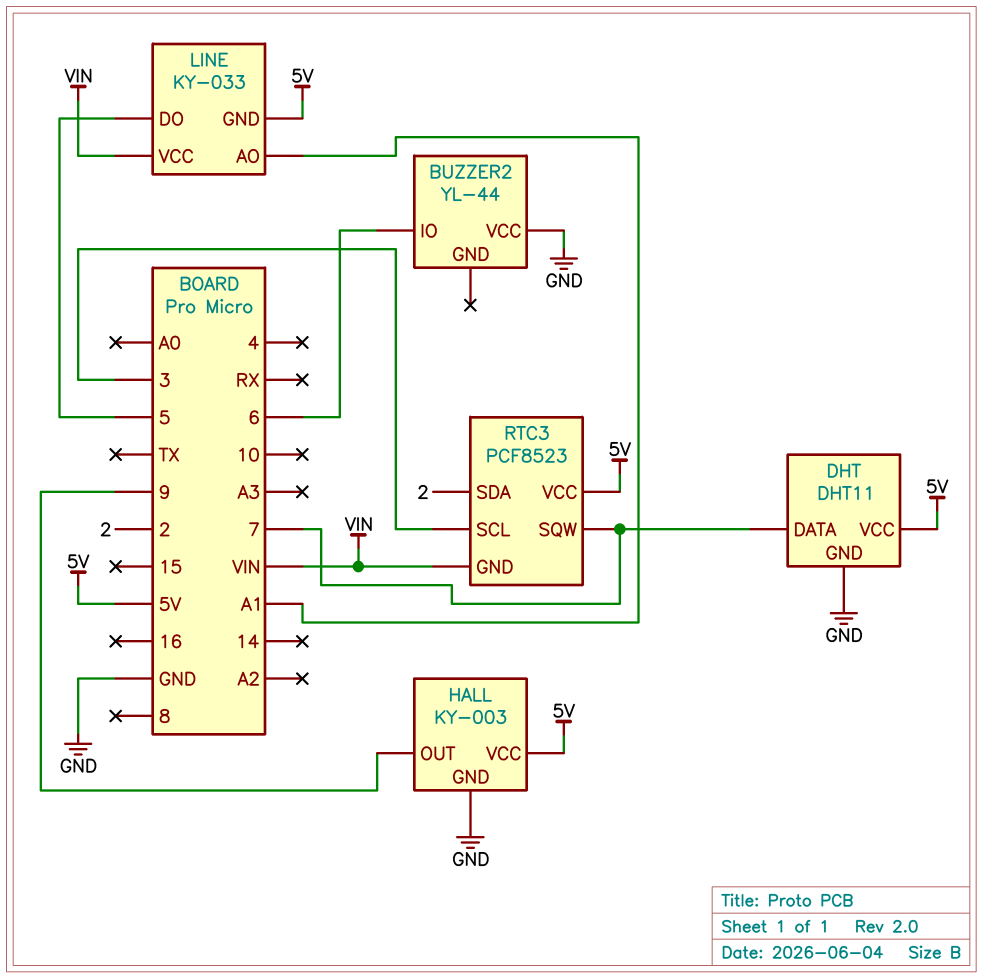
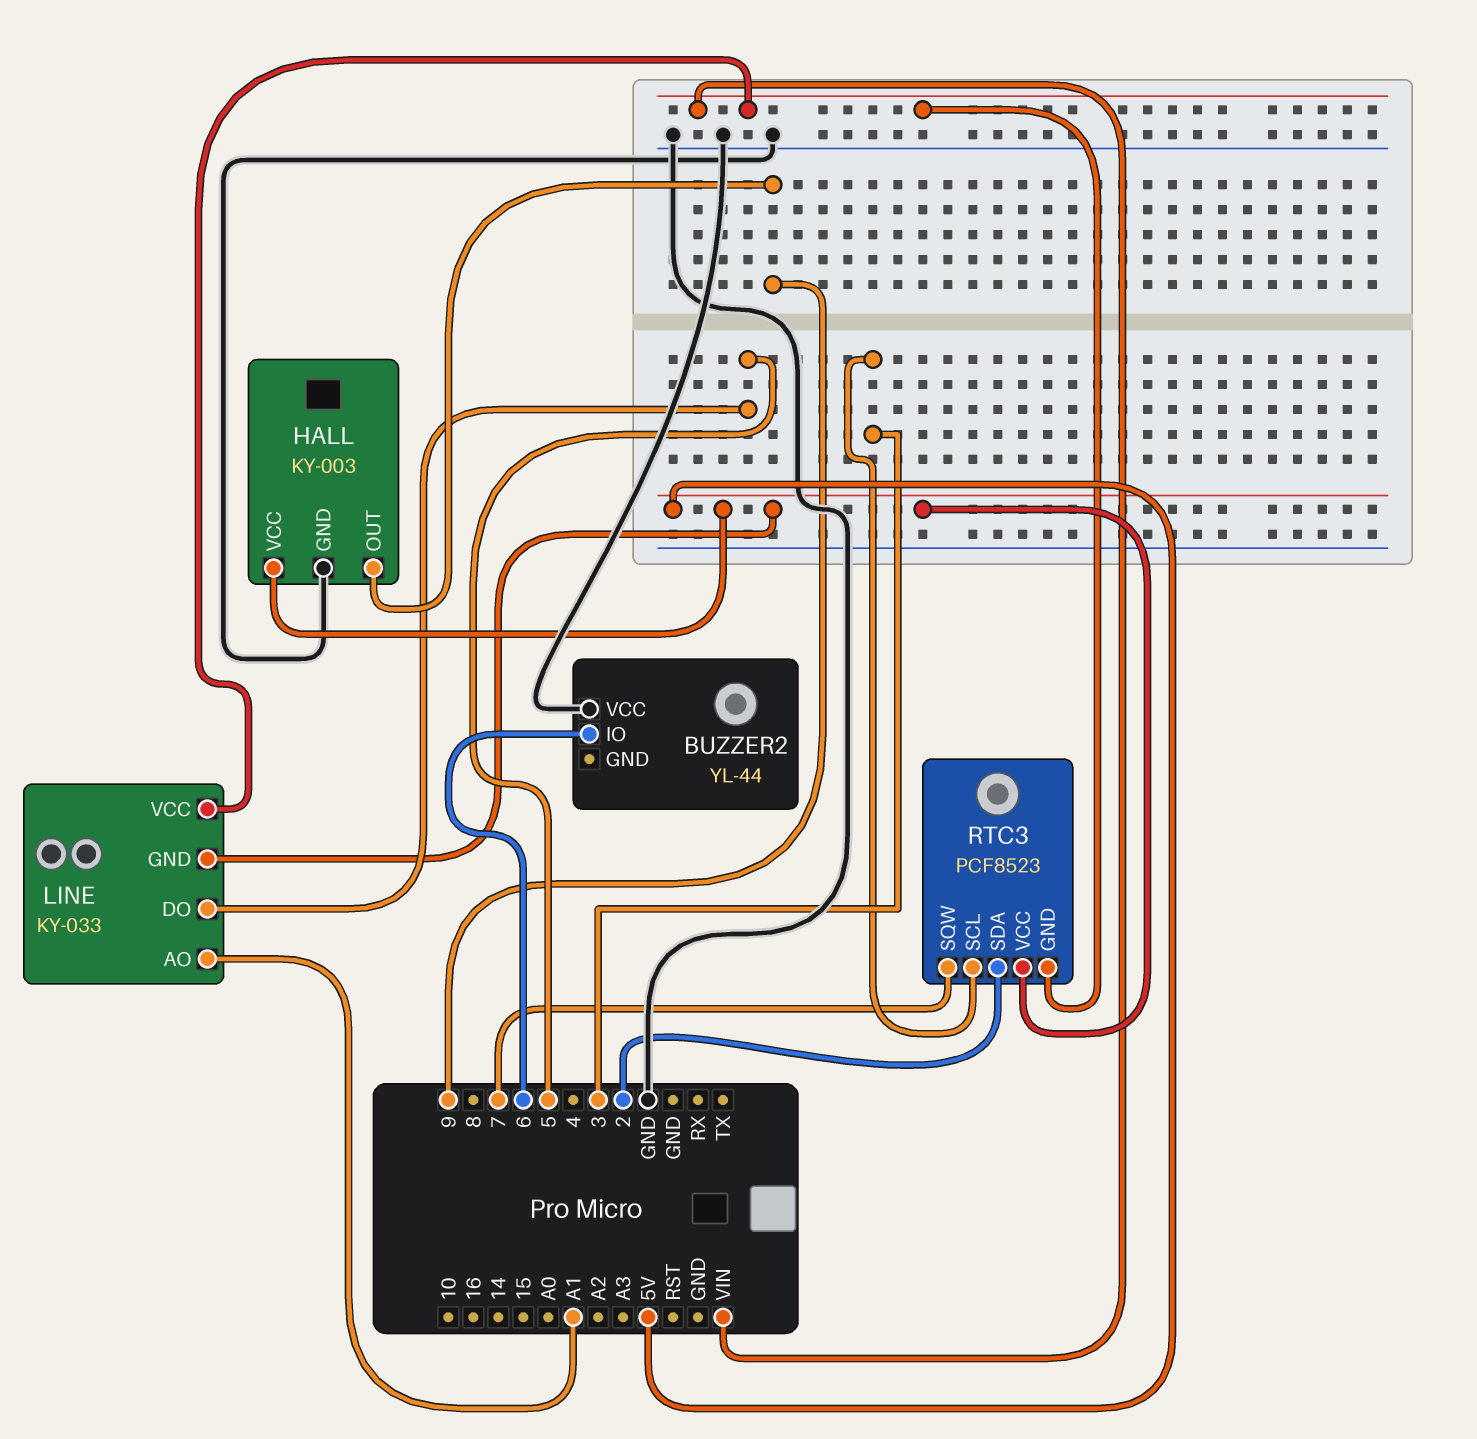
DHT: DHT11 -> none
DHT pin DATA: 7 -> none
DHT pin GND: GND -> none
DHT pin VCC: 5V -> none

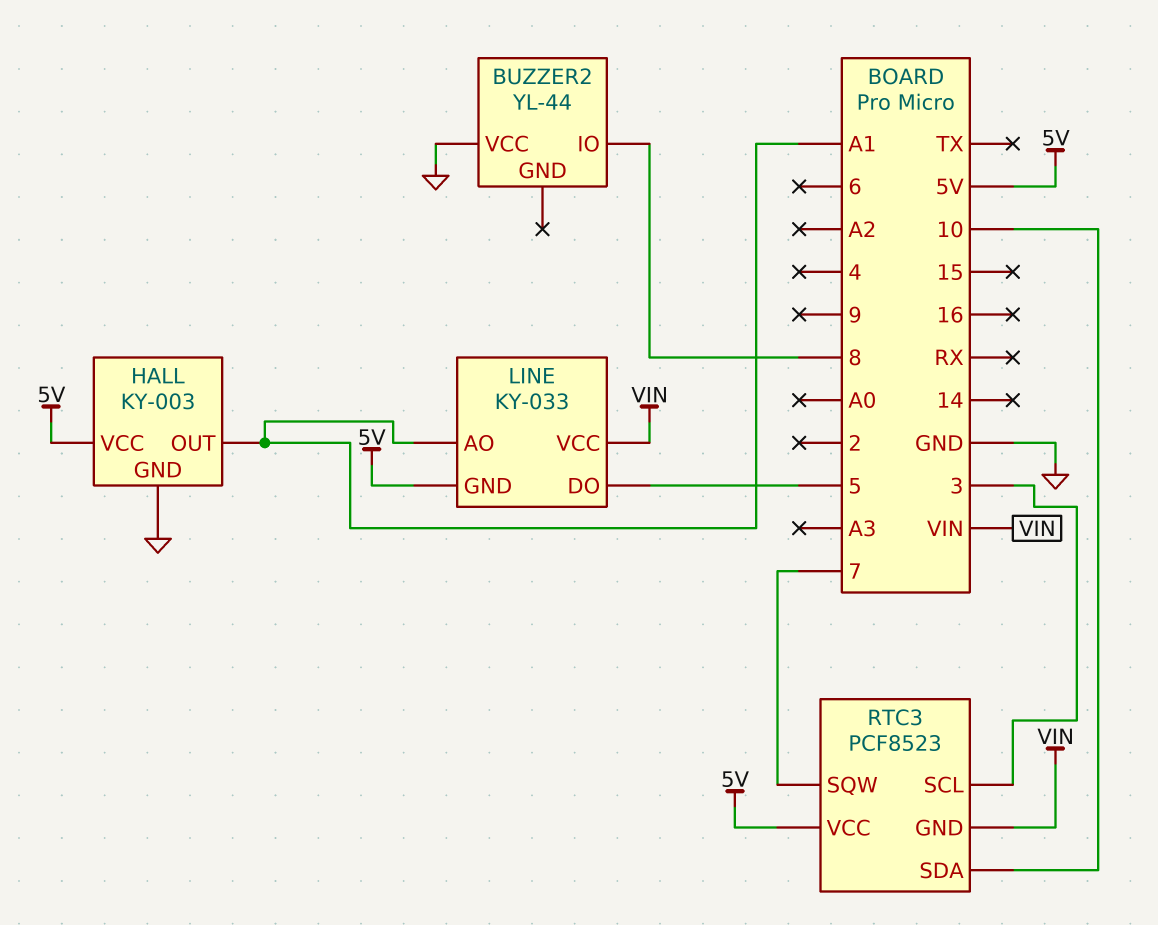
BUZZER2 pin IO: 6 -> 8
HALL pin OUT: 9 -> A1
RTC3 pin SDA: 2 -> 10

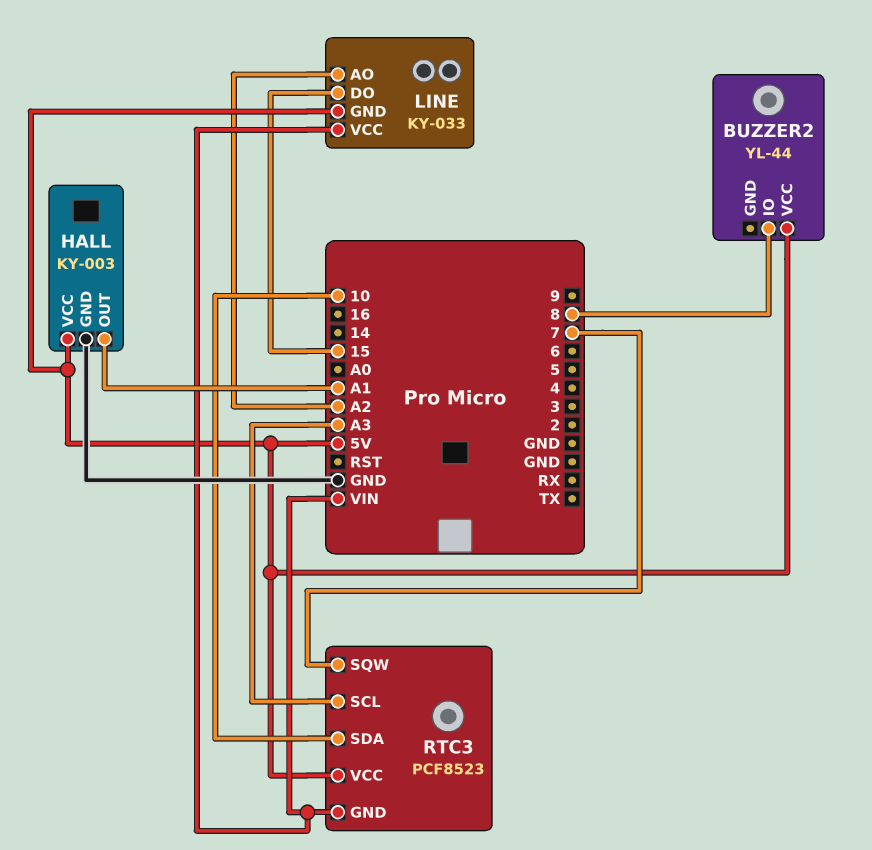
BUZZER2 pin VCC: GND -> 5V
LINE pin AO: A1 -> A2
LINE pin DO: 5 -> 15
RTC3 pin SCL: 3 -> A3

